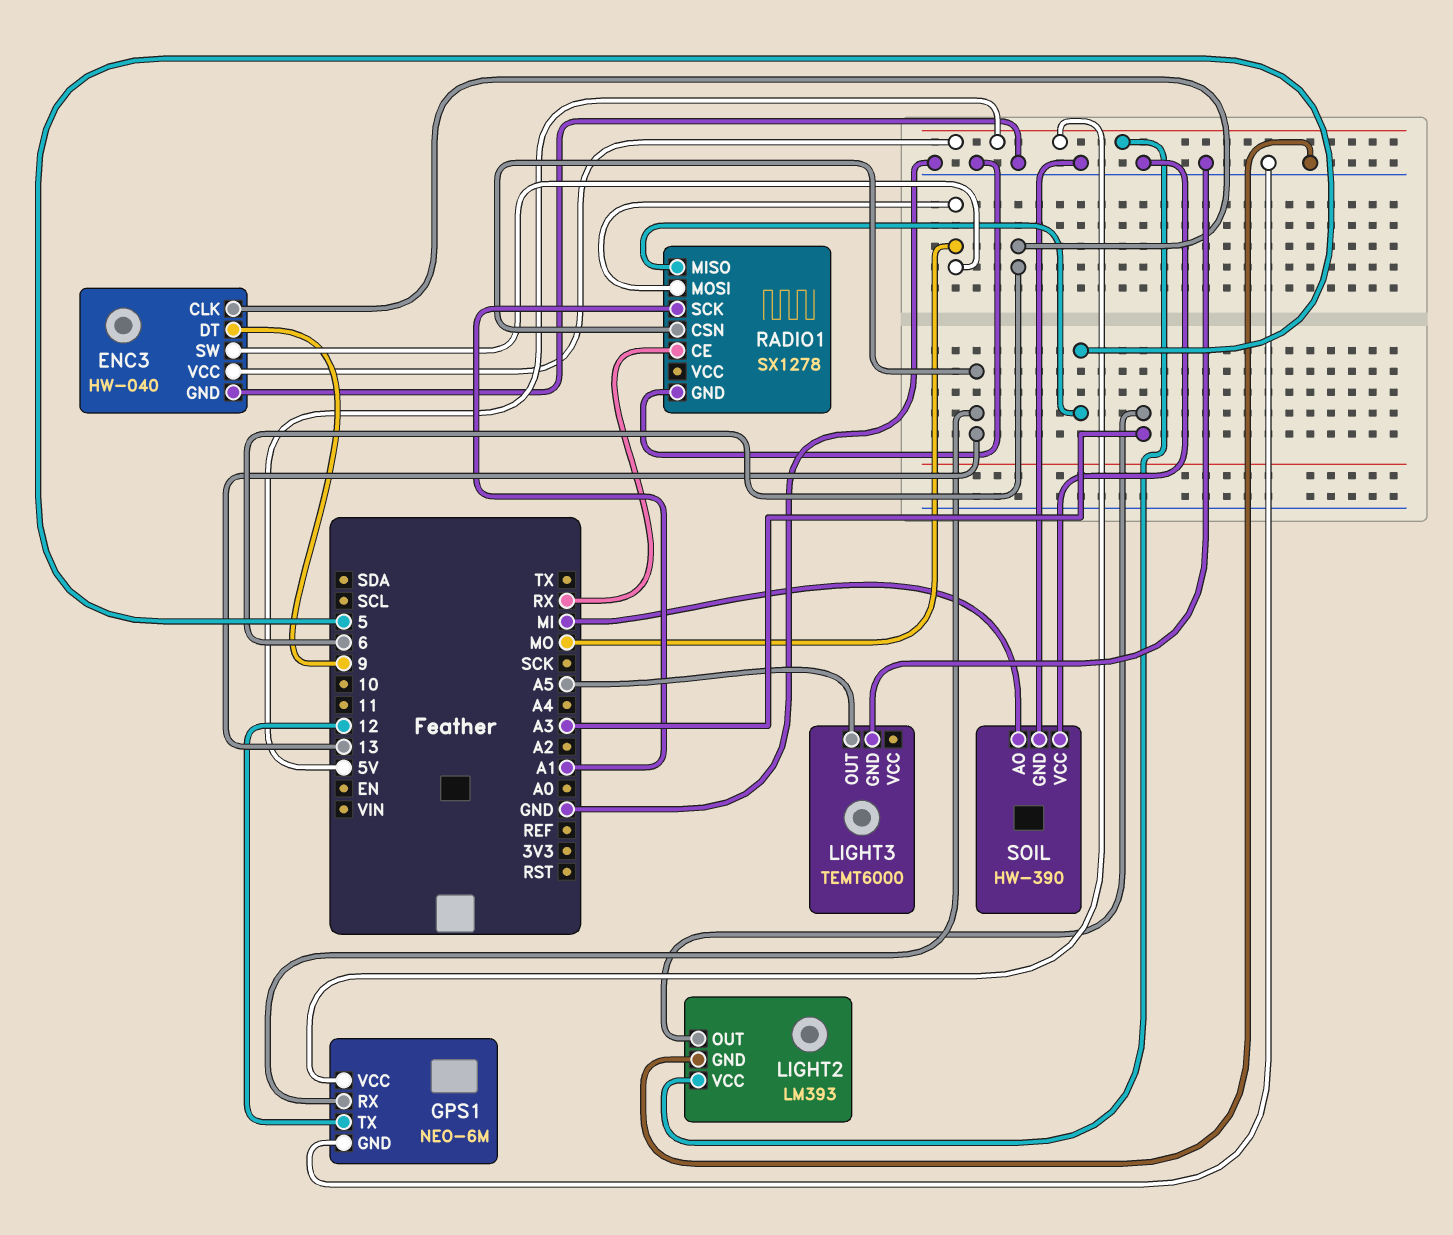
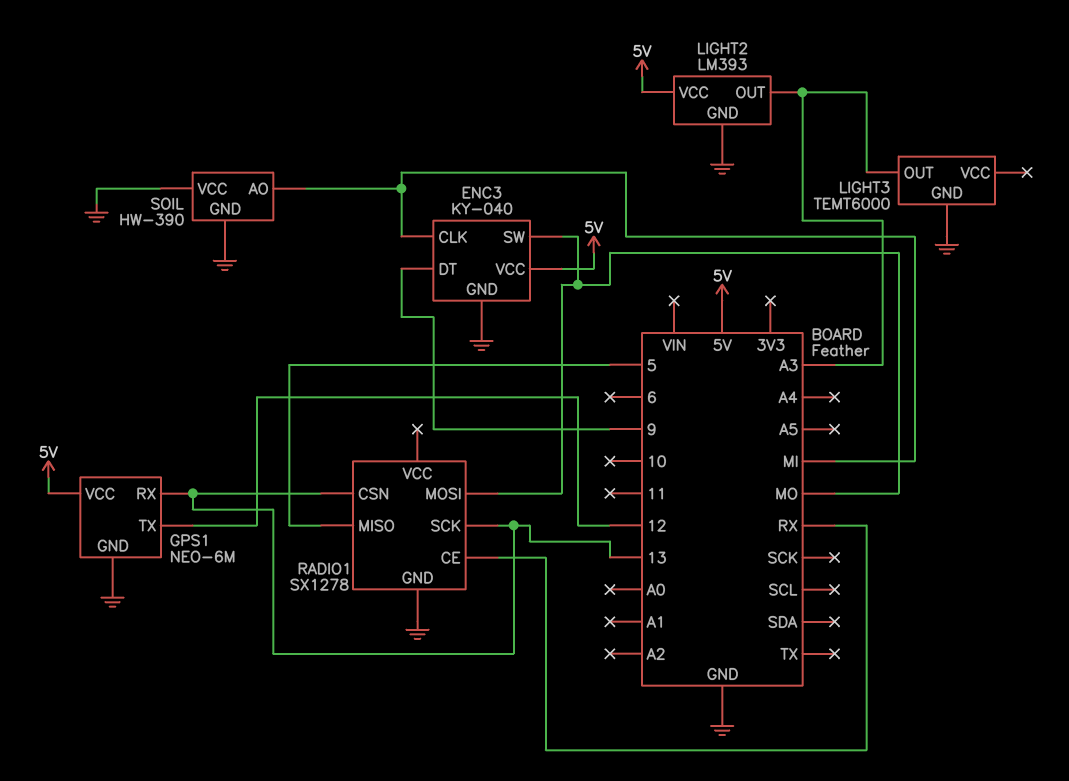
ENC3: HW-040 -> KY-040
ENC3 pin CLK: 6 -> MI
LIGHT3 pin OUT: A5 -> A3
RADIO1 pin SCK: A1 -> 13

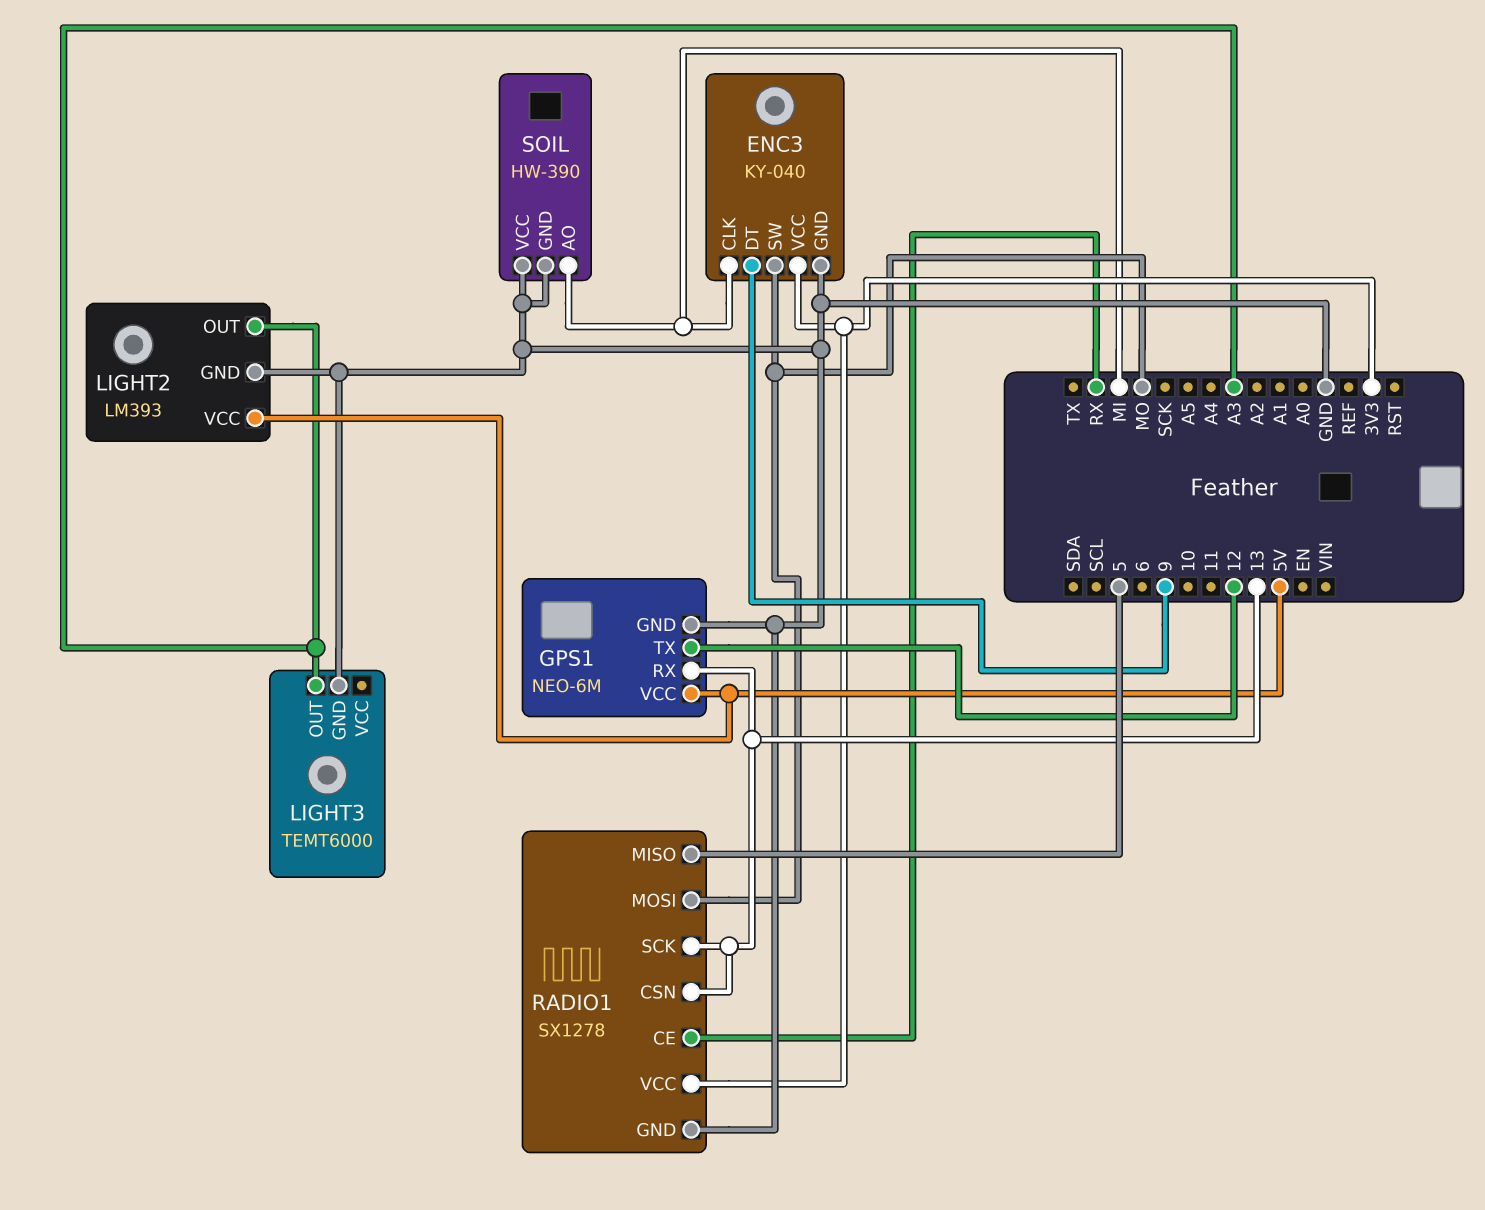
ENC3 pin VCC: 5V -> 3V3
RADIO1 pin VCC: none -> 3V3

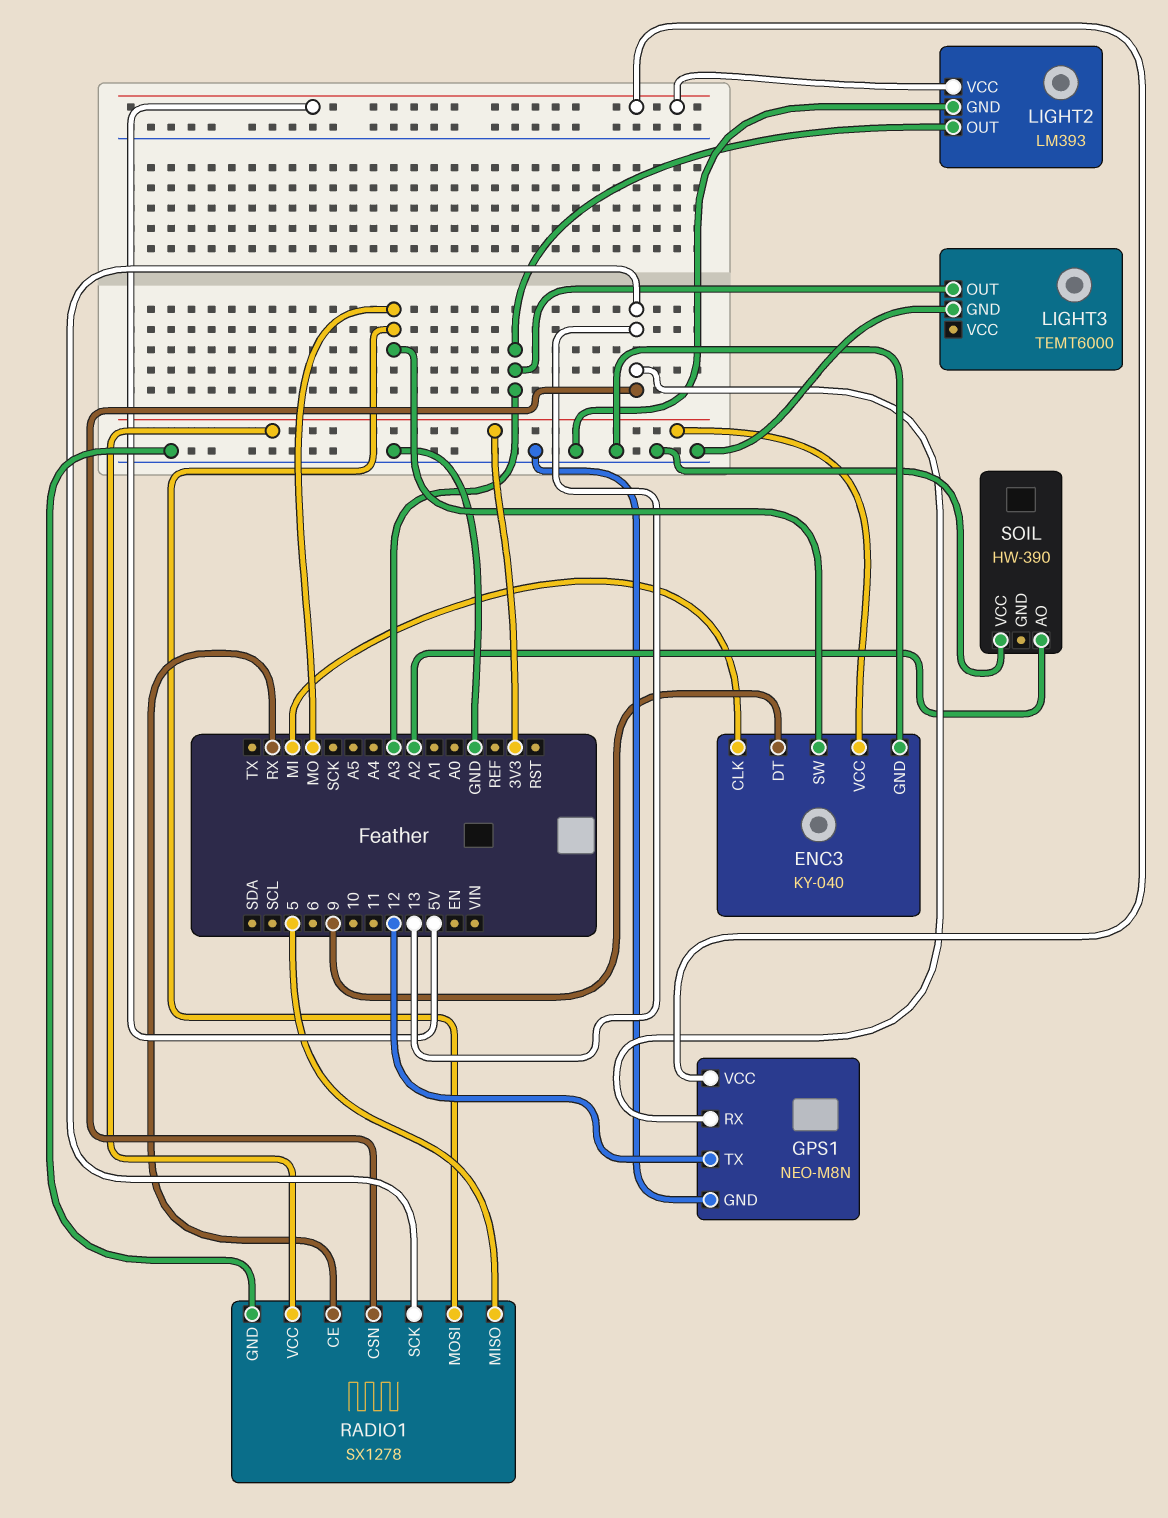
GPS1: NEO-6M -> NEO-M8N
SOIL pin AO: MI -> A2
SOIL pin GND: GND -> none

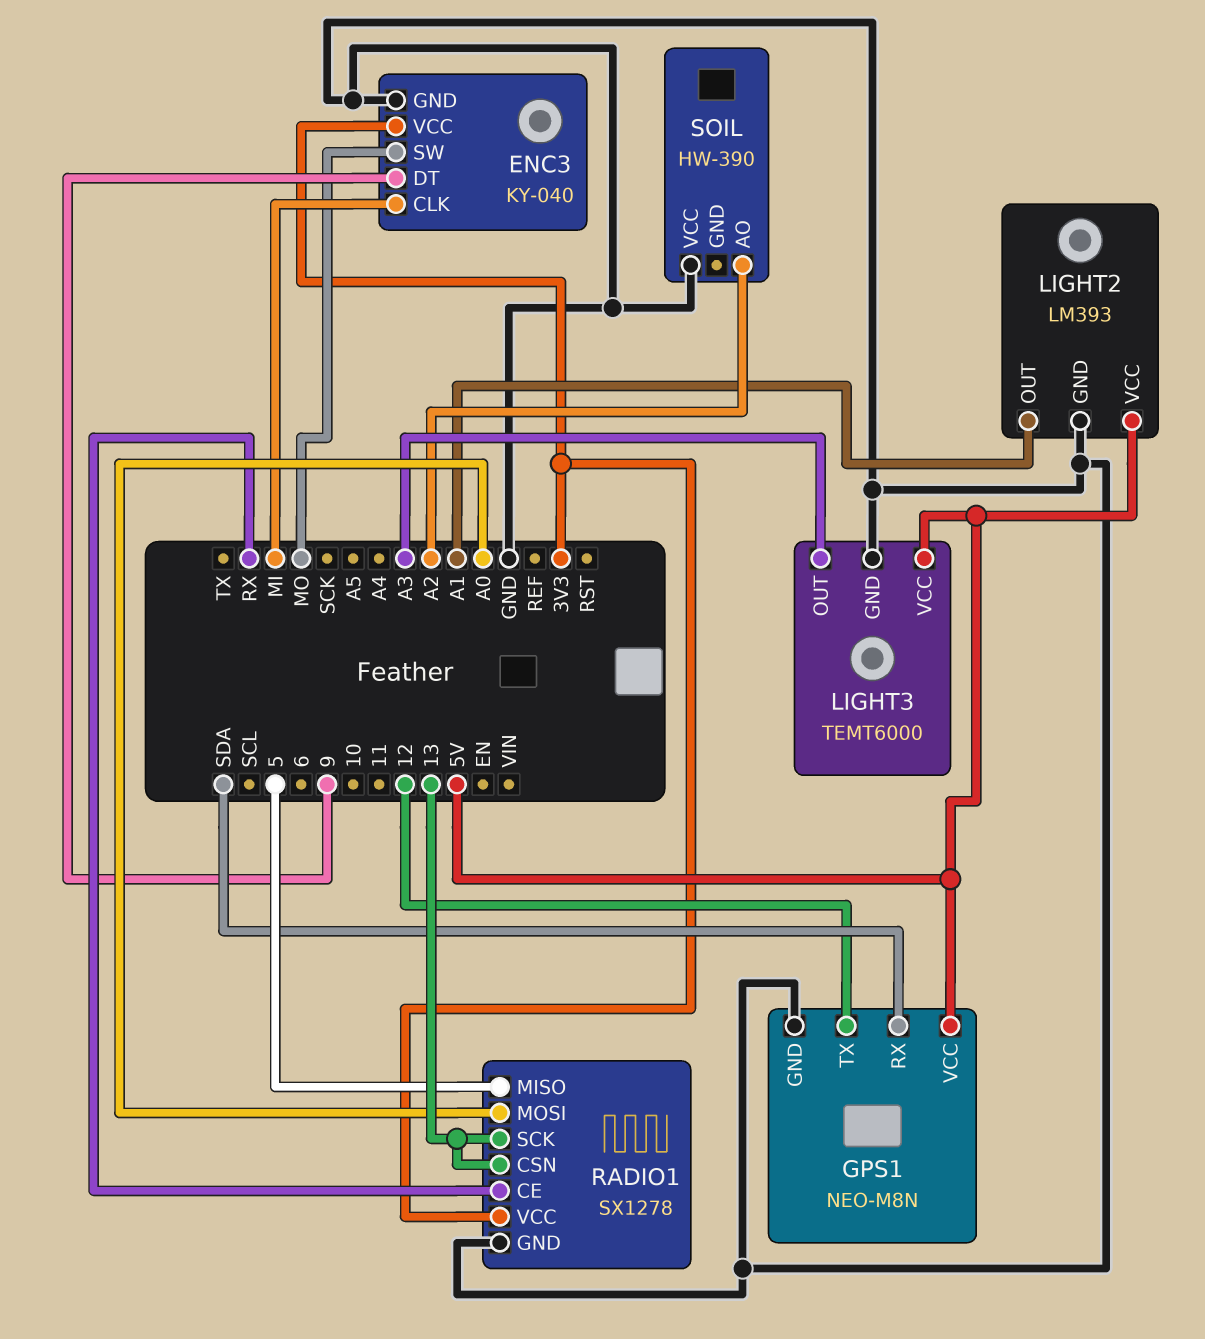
GPS1 pin RX: 13 -> SDA
LIGHT2 pin OUT: A3 -> A1
LIGHT3 pin VCC: none -> 5V
RADIO1 pin MOSI: MO -> A0

